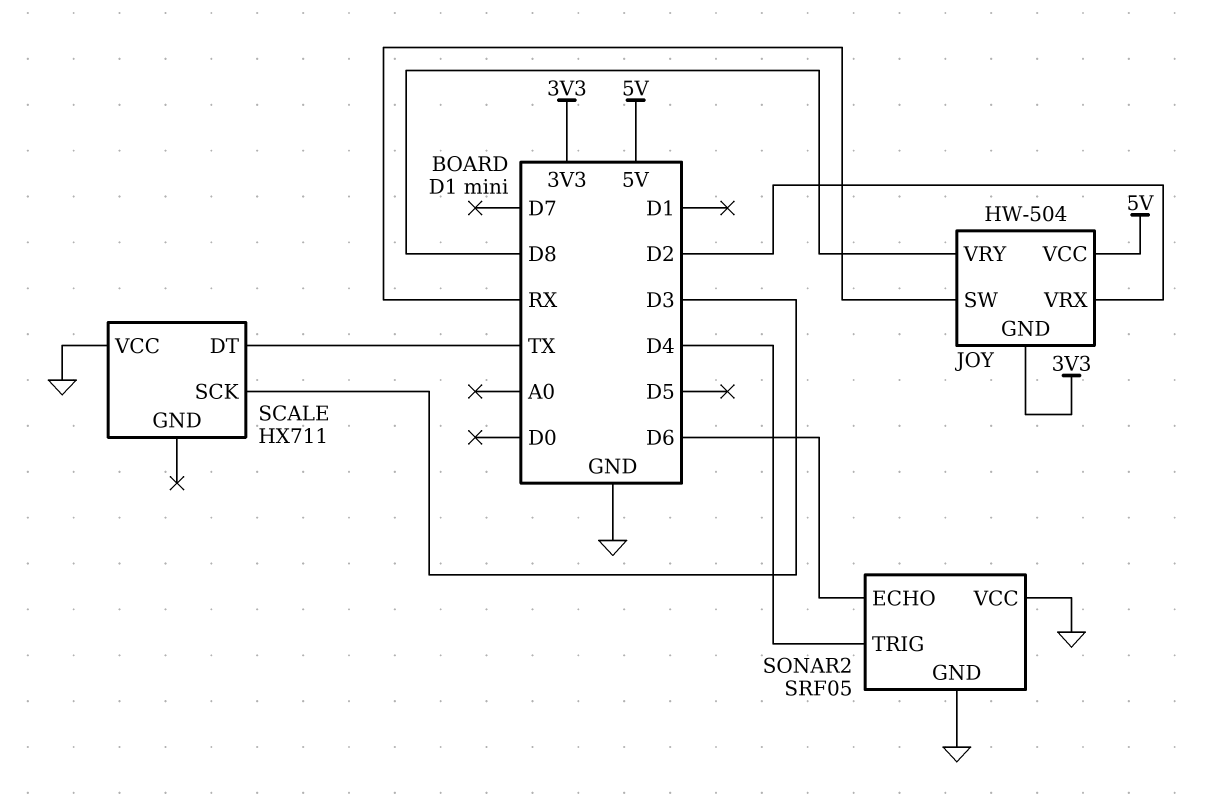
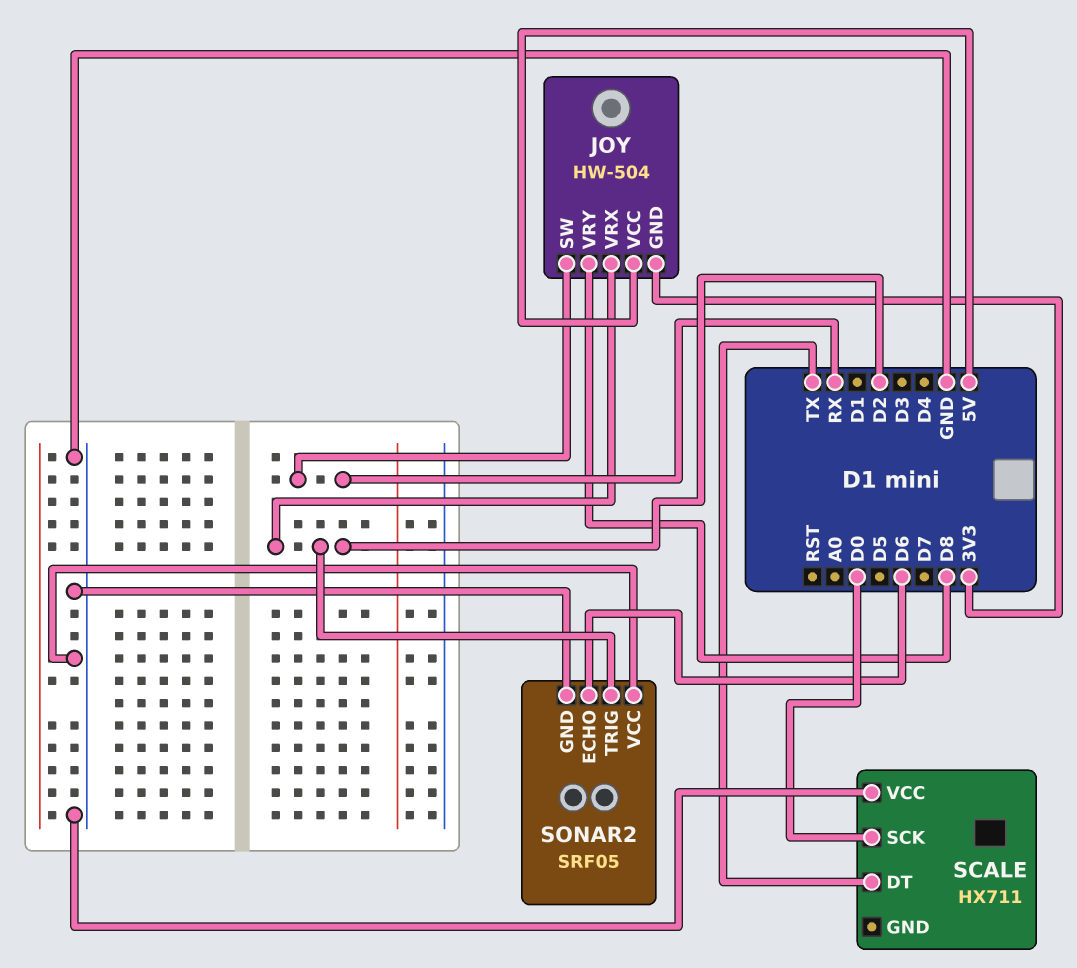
SCALE pin SCK: D3 -> D0
SONAR2 pin TRIG: D4 -> D2

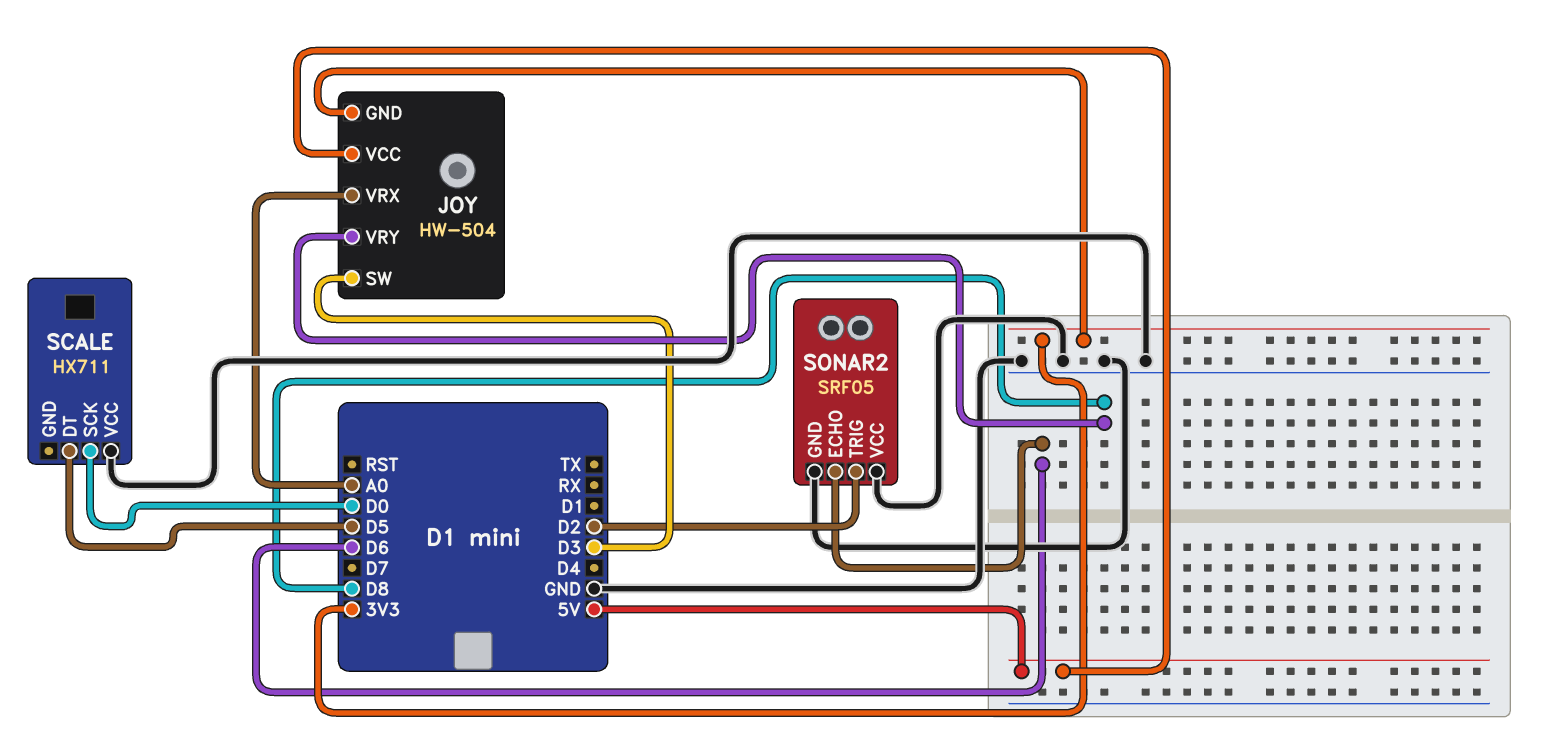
JOY pin SW: RX -> D3
JOY pin VRX: D2 -> A0
SCALE pin DT: TX -> D5

